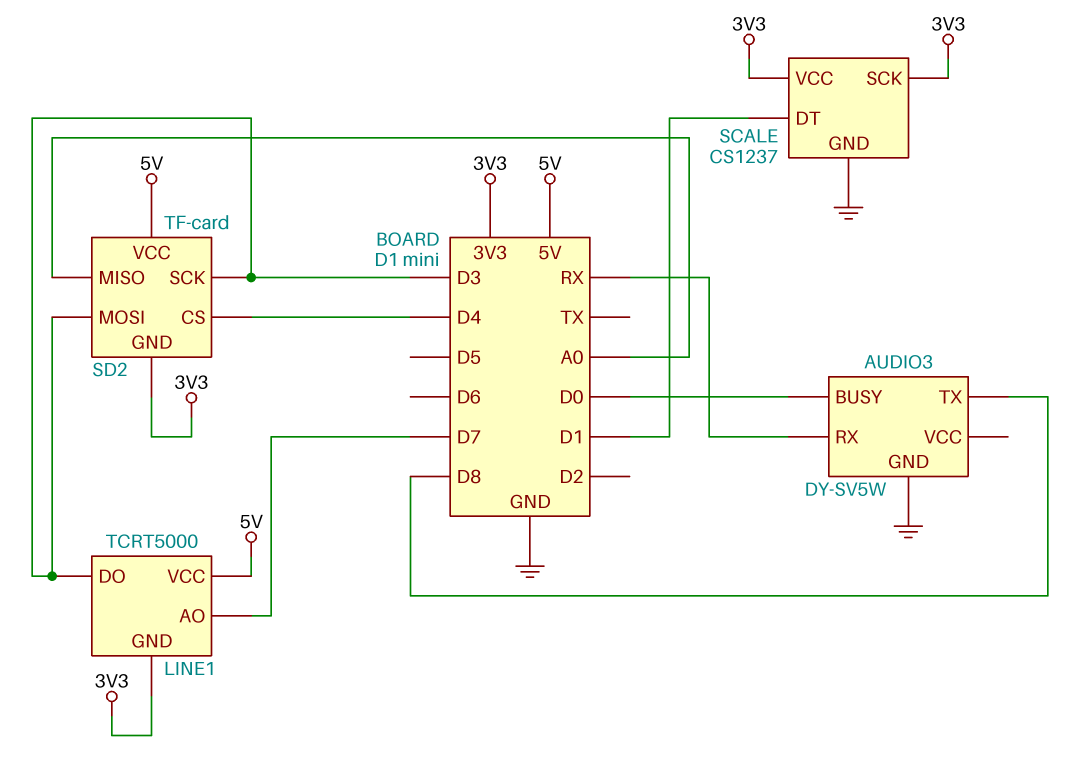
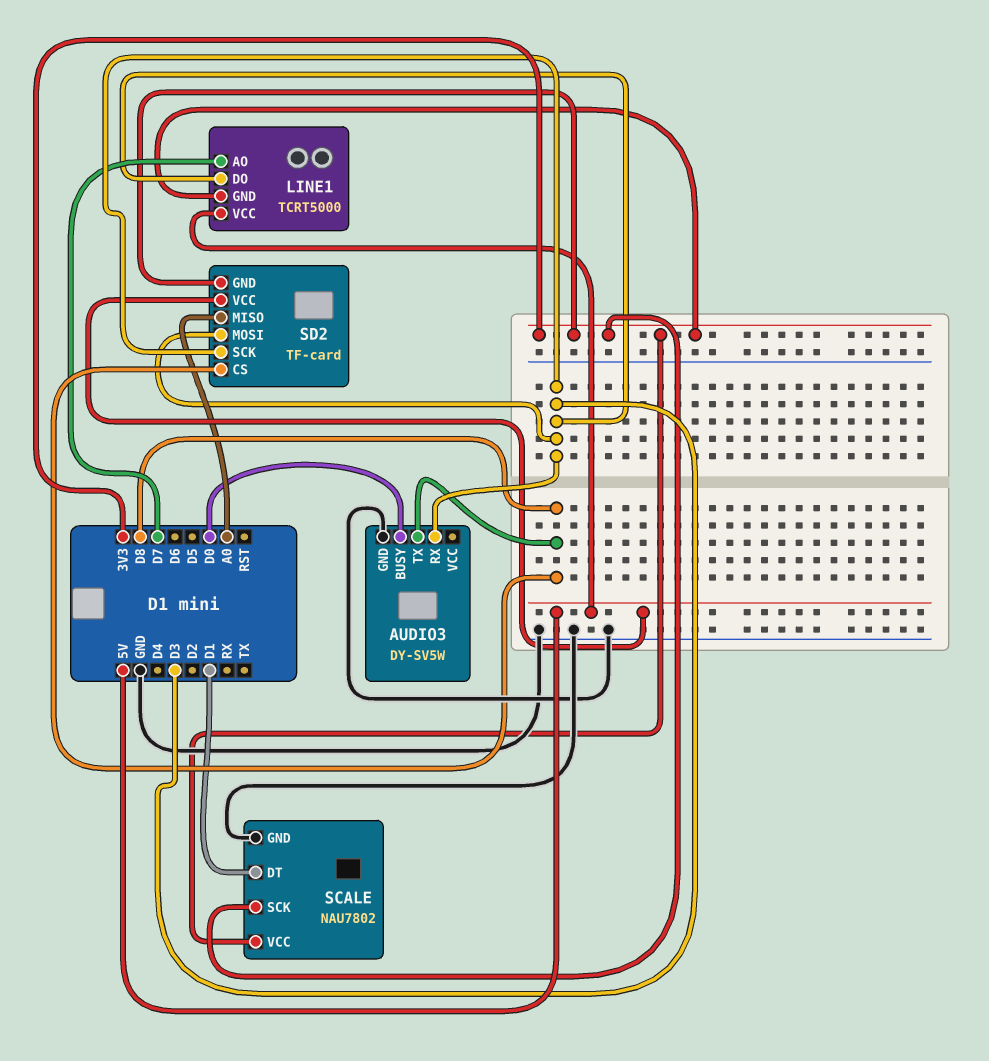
AUDIO3 pin RX: RX -> D3
SCALE: CS1237 -> NAU7802
SD2 pin CS: D4 -> D8

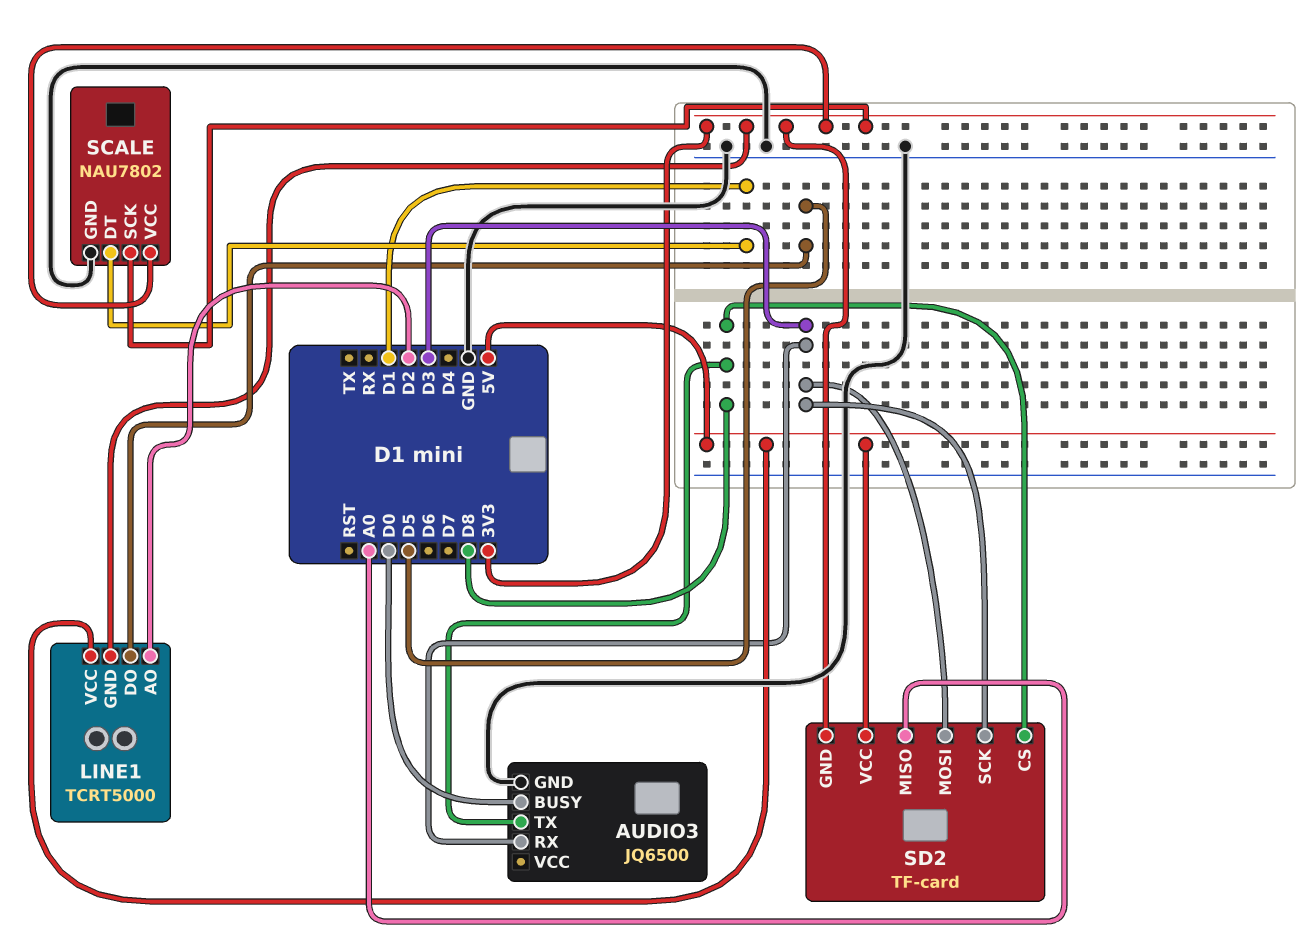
AUDIO3: DY-SV5W -> JQ6500
LINE1 pin AO: D7 -> D2
LINE1 pin DO: D3 -> D5

